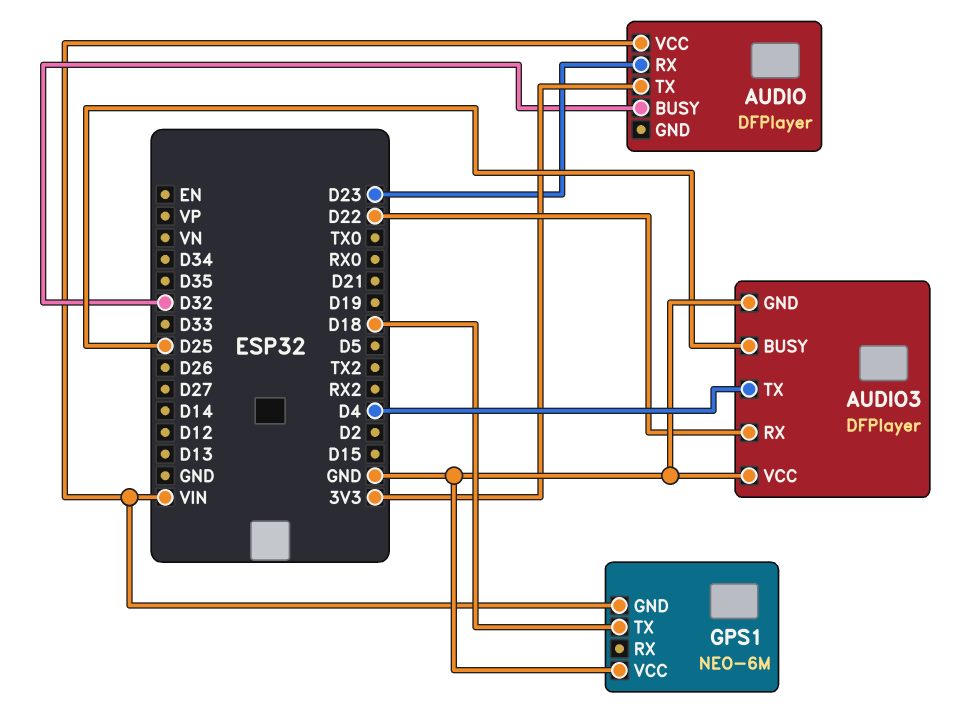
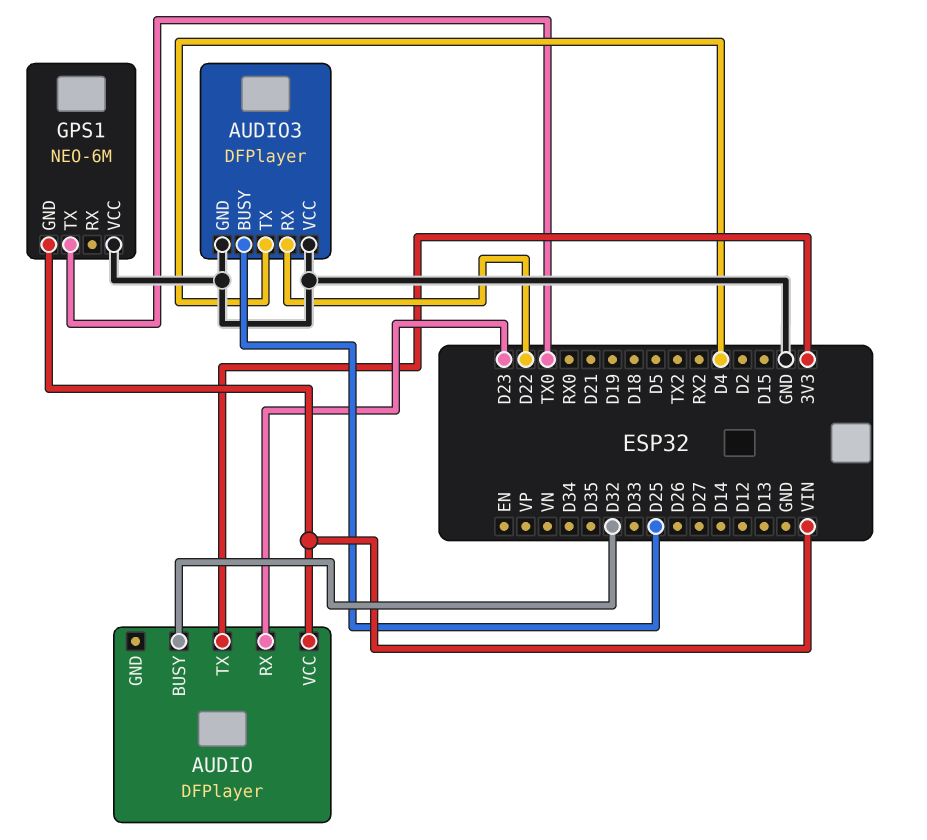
GPS1 pin TX: D18 -> TX0

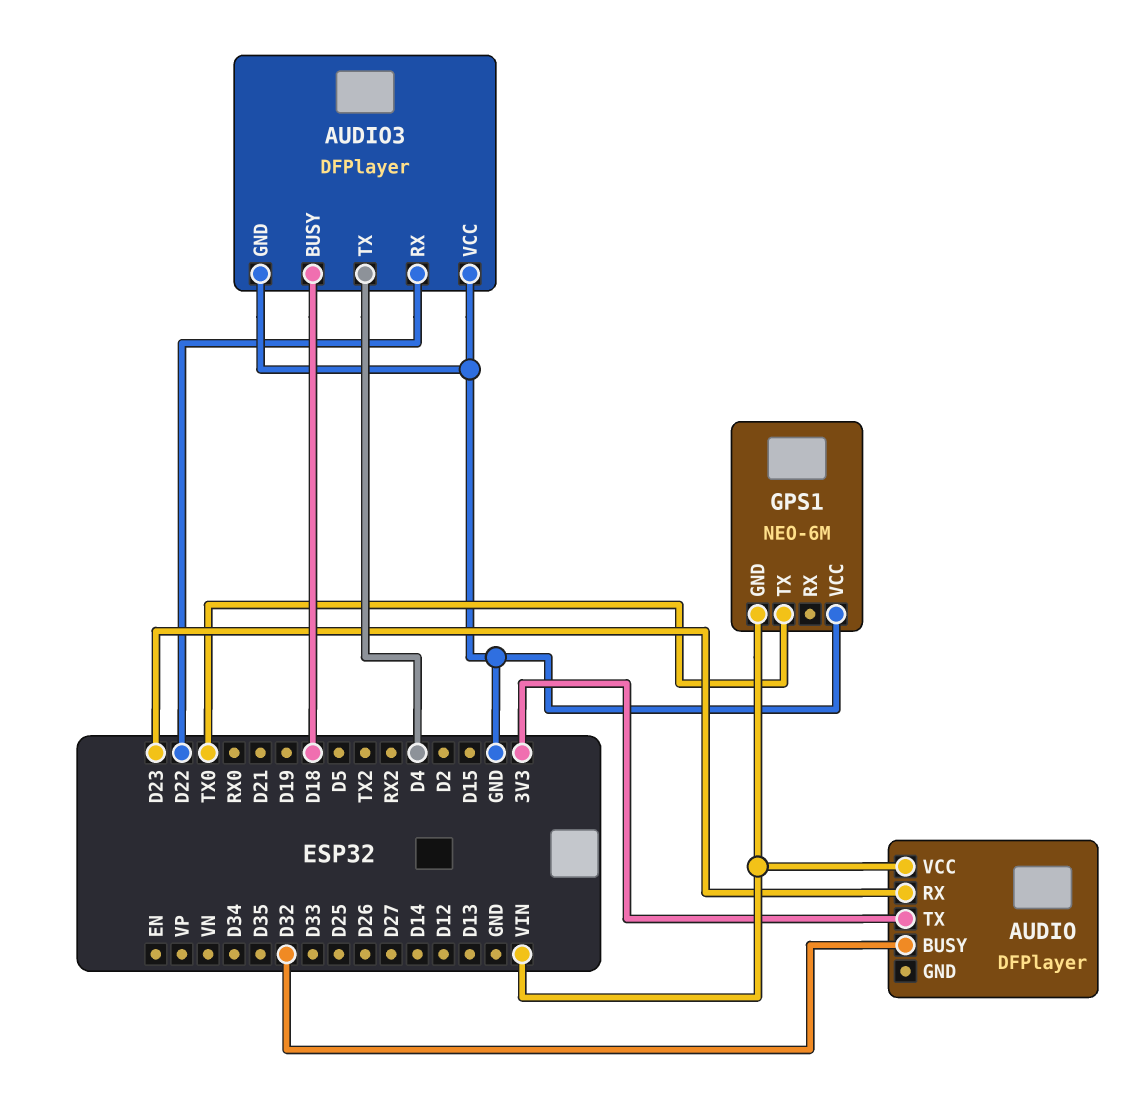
AUDIO3 pin BUSY: D25 -> D18

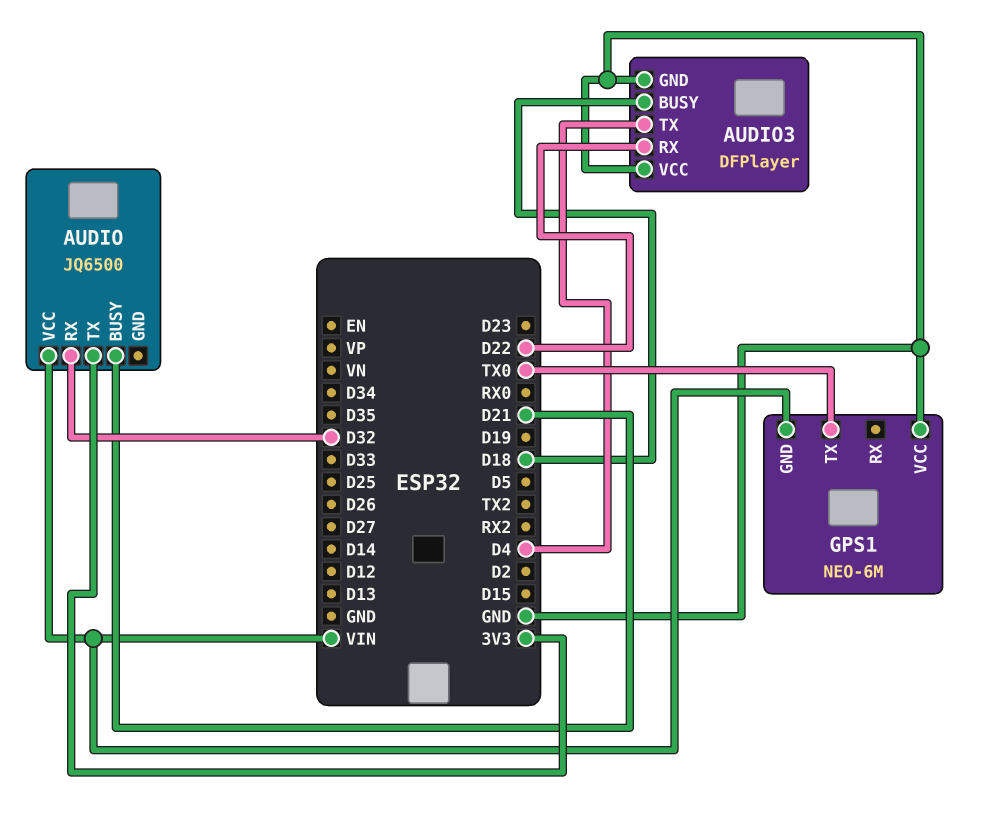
AUDIO: DFPlayer -> JQ6500
AUDIO pin BUSY: D32 -> D21
AUDIO pin RX: D23 -> D32

